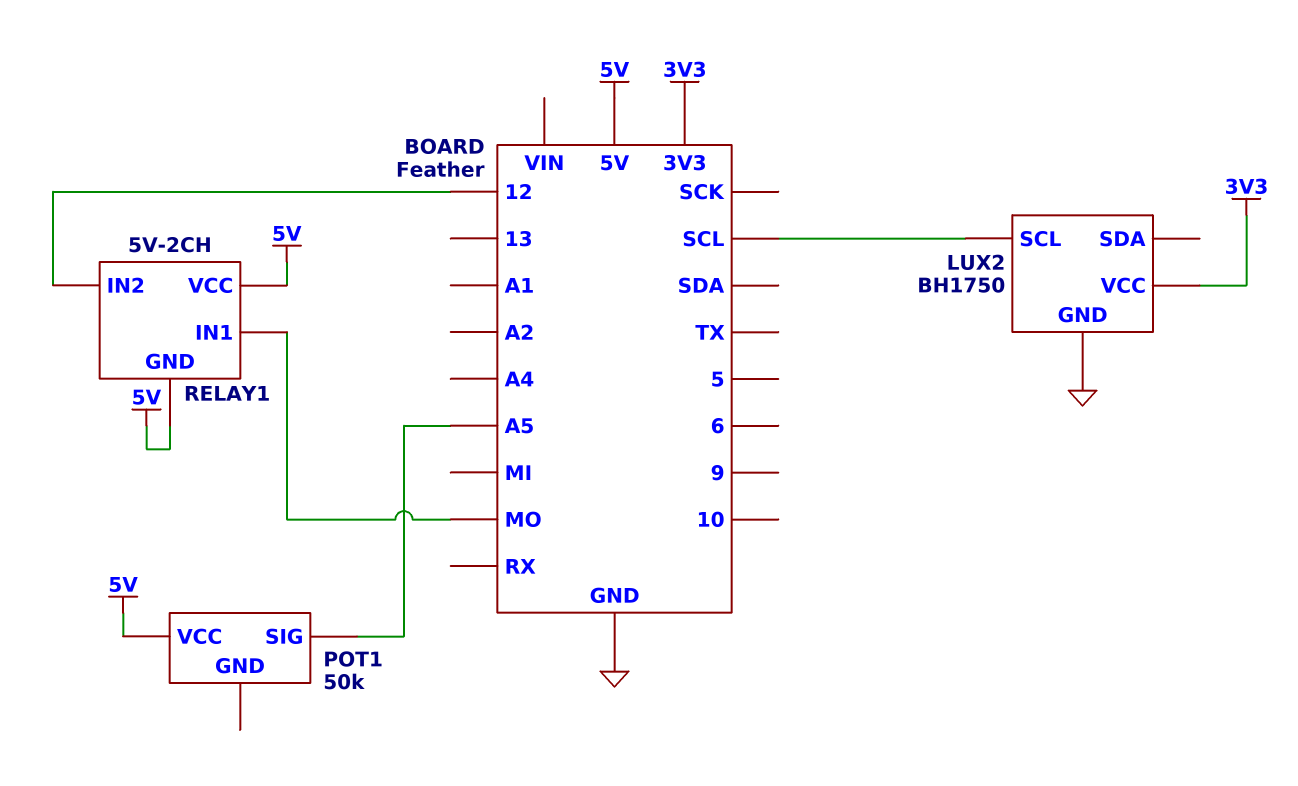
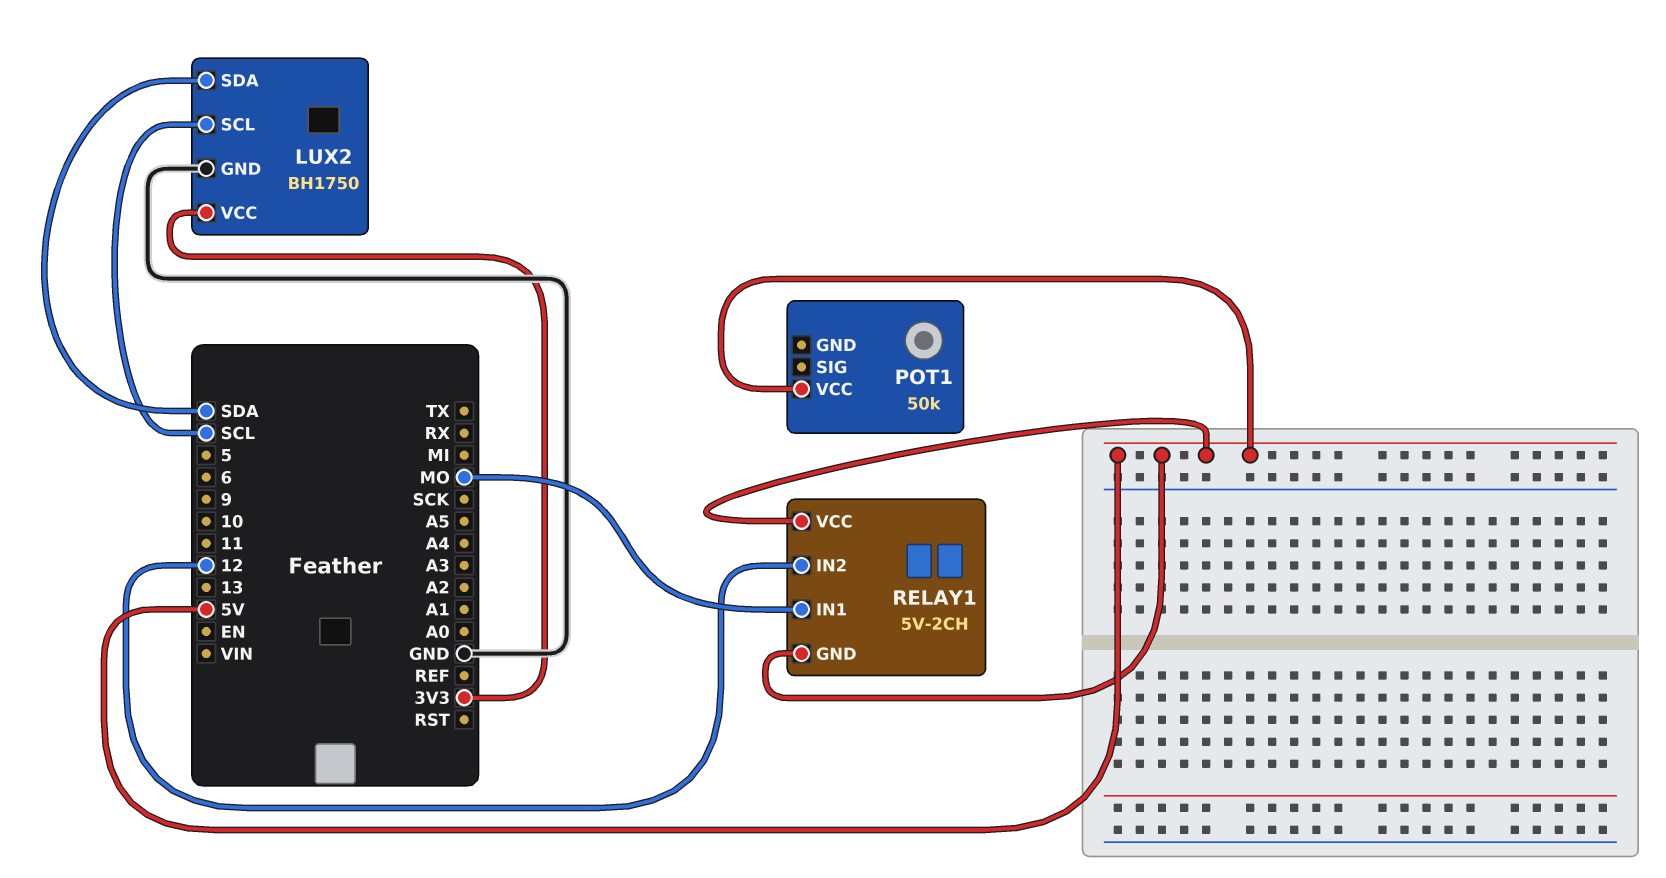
LUX2 pin SDA: none -> SDA
POT1 pin SIG: A5 -> none

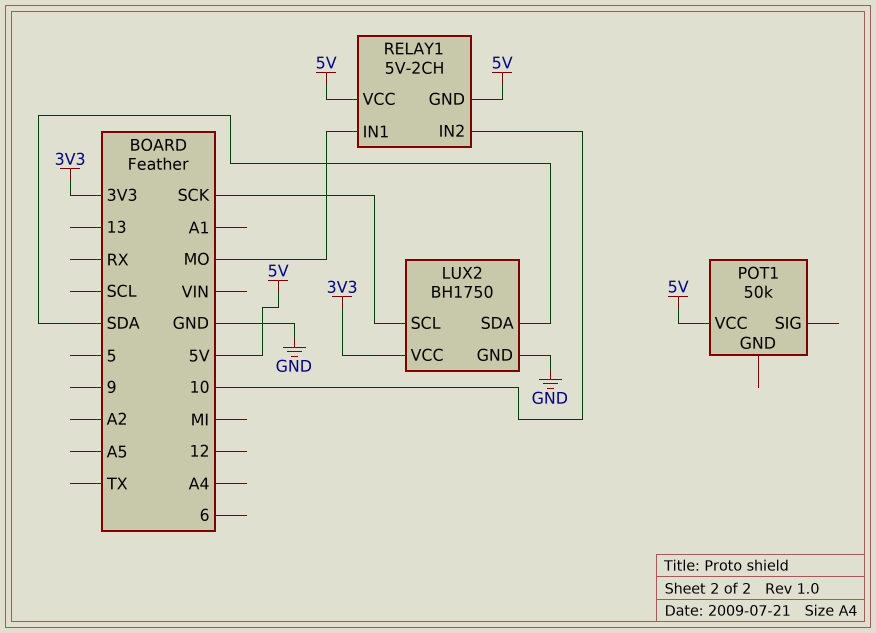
LUX2 pin SCL: SCL -> SCK
RELAY1 pin IN2: 12 -> 10

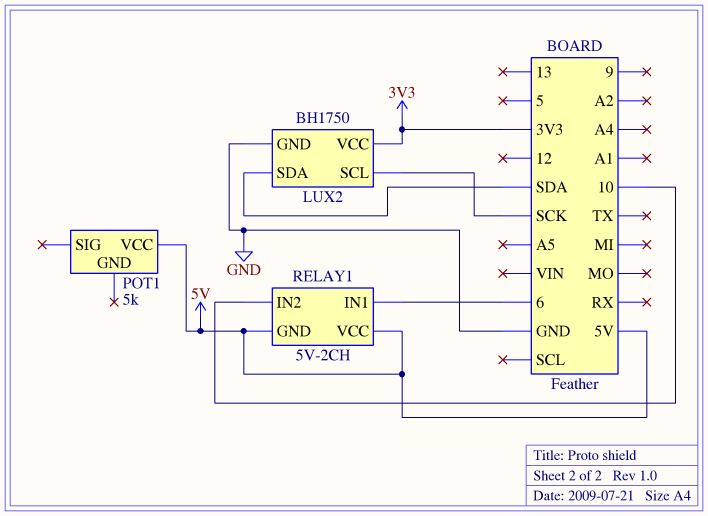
POT1: 50k -> 5k
RELAY1 pin IN1: MO -> 6

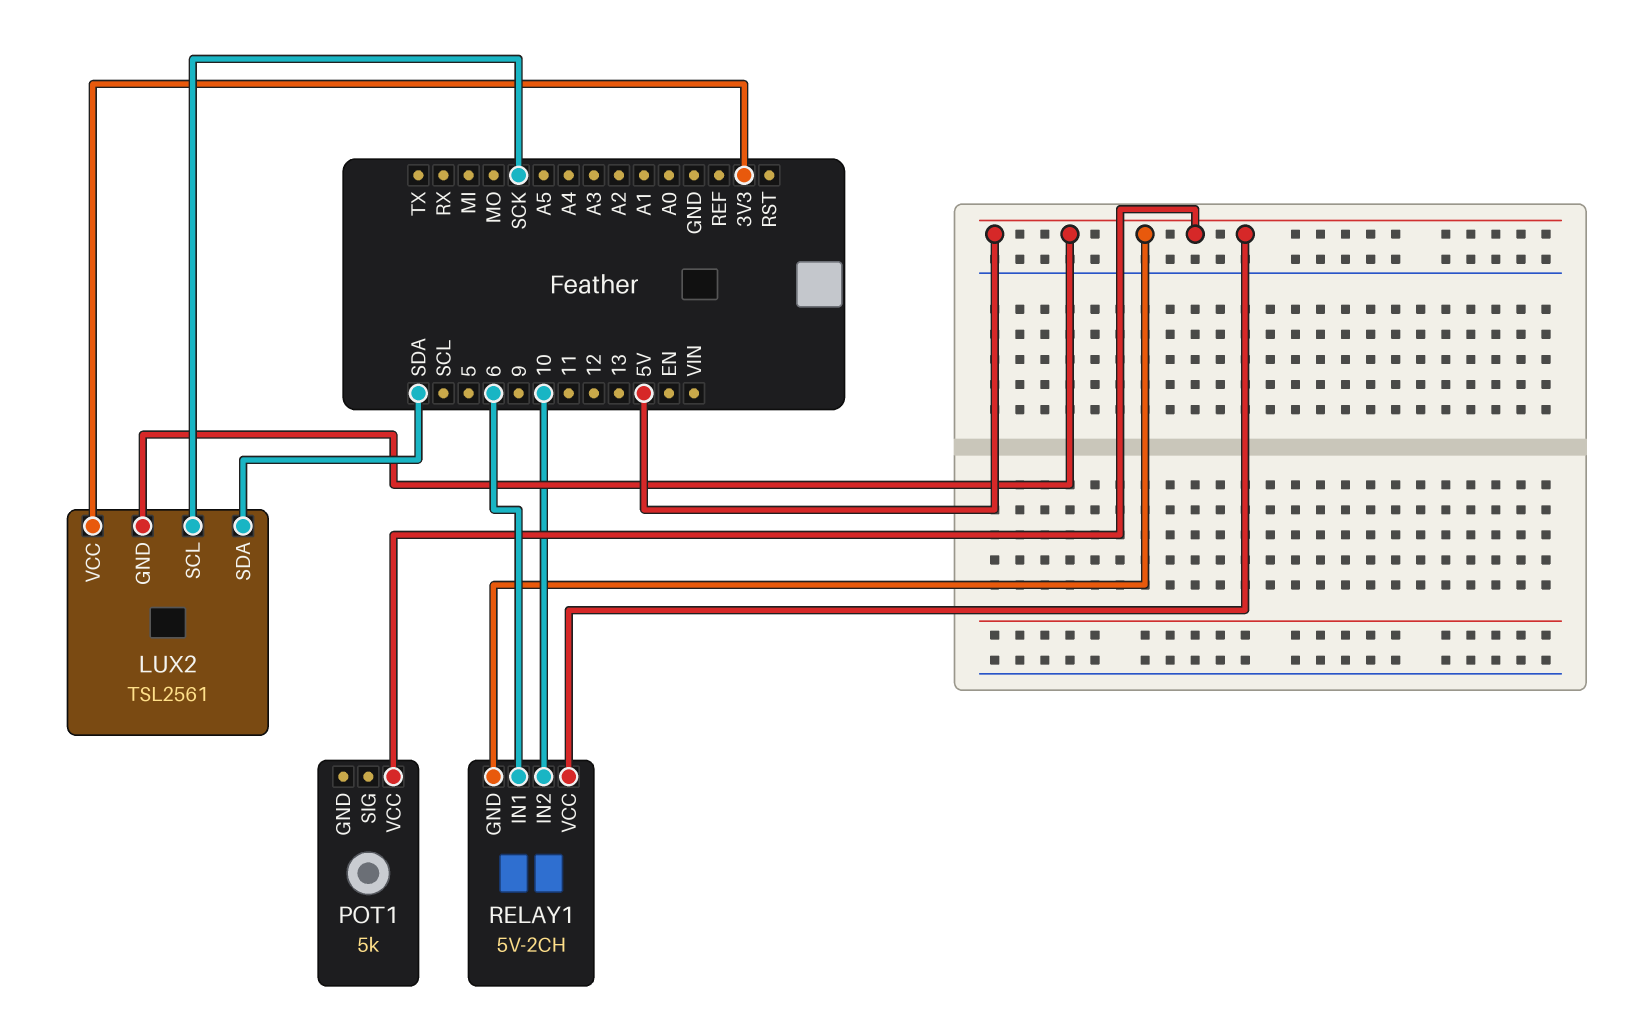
LUX2: BH1750 -> TSL2561
LUX2 pin GND: GND -> 5V

